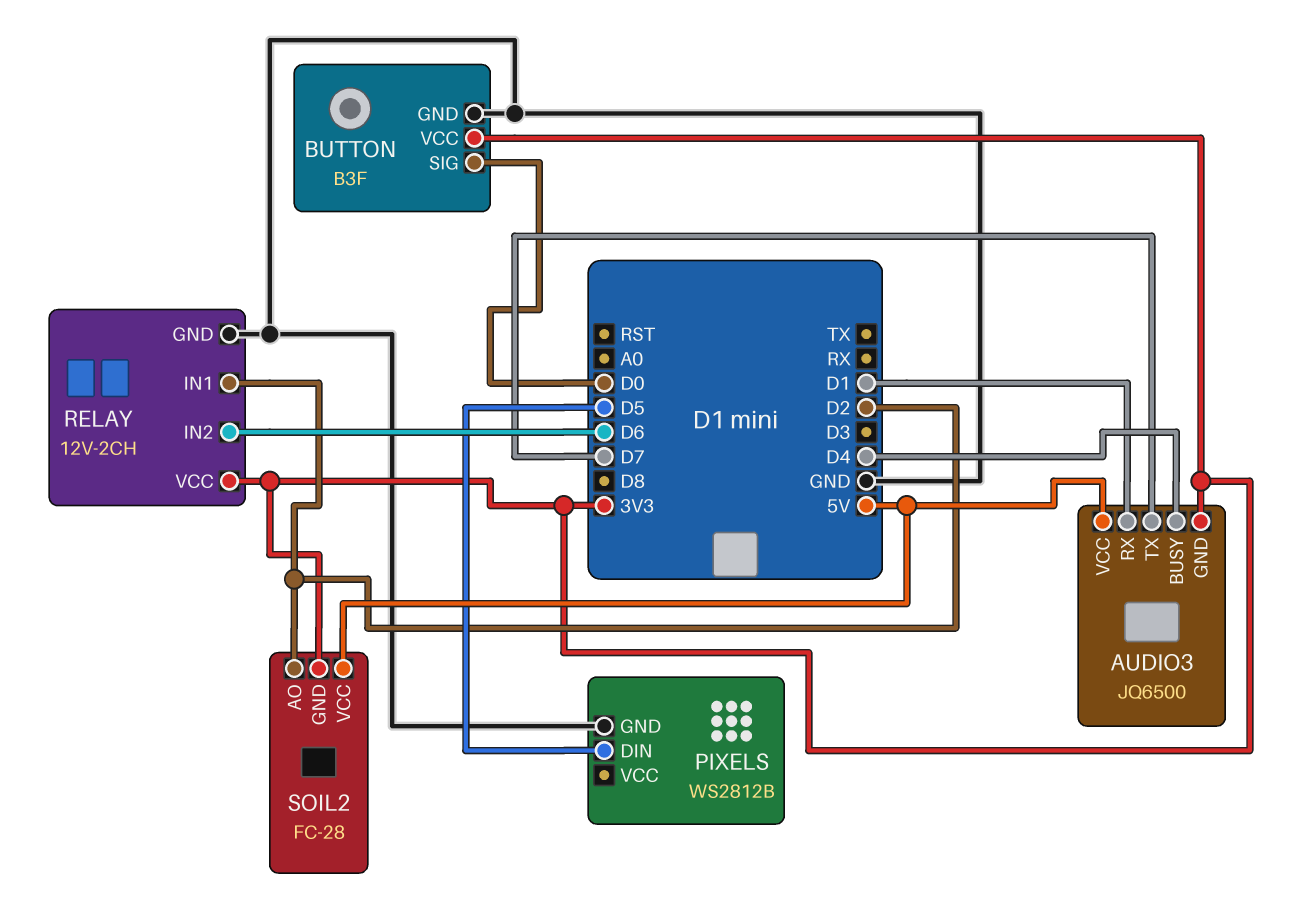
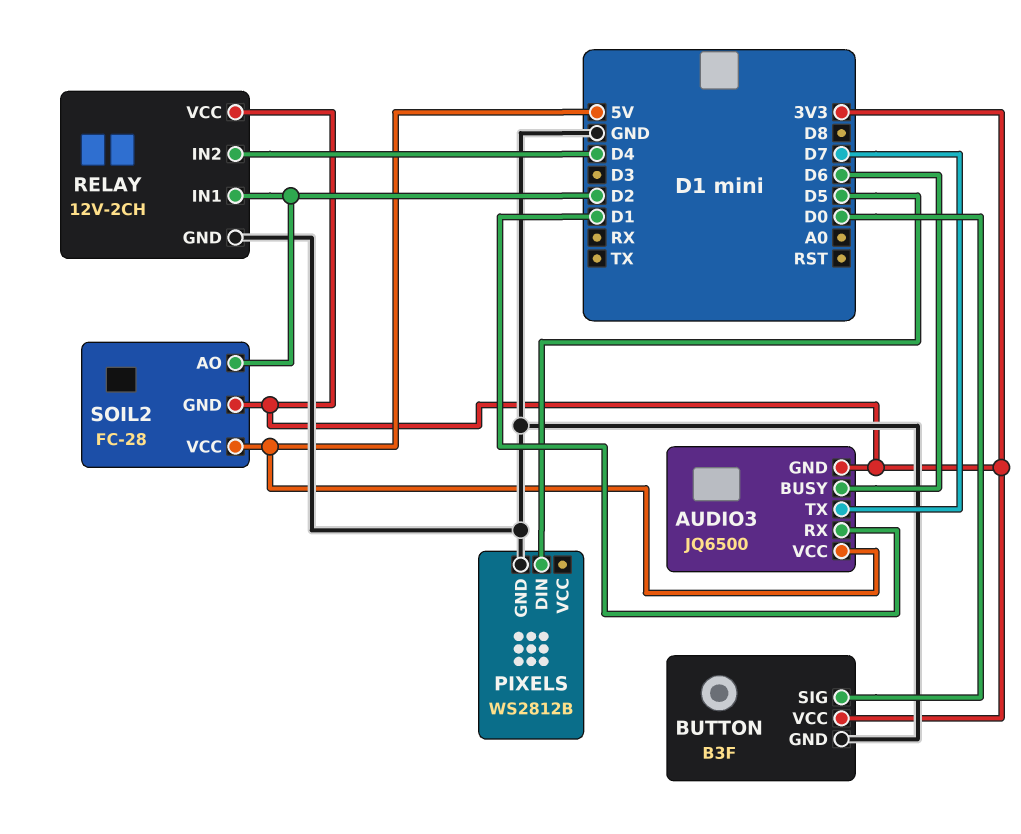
AUDIO3 pin BUSY: D4 -> D6
RELAY pin IN2: D6 -> D4

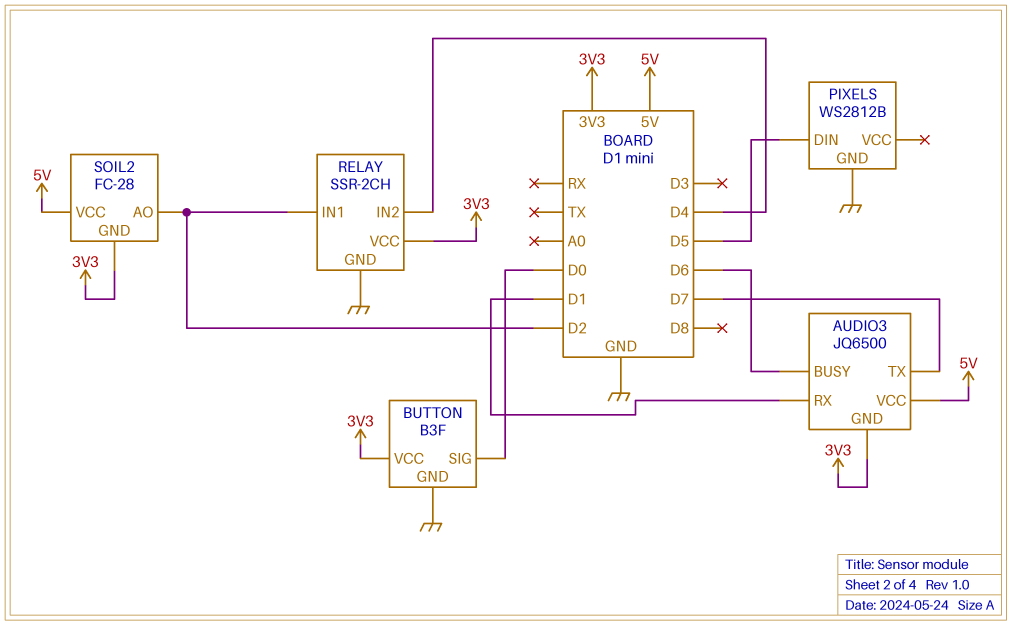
RELAY: 12V-2CH -> SSR-2CH

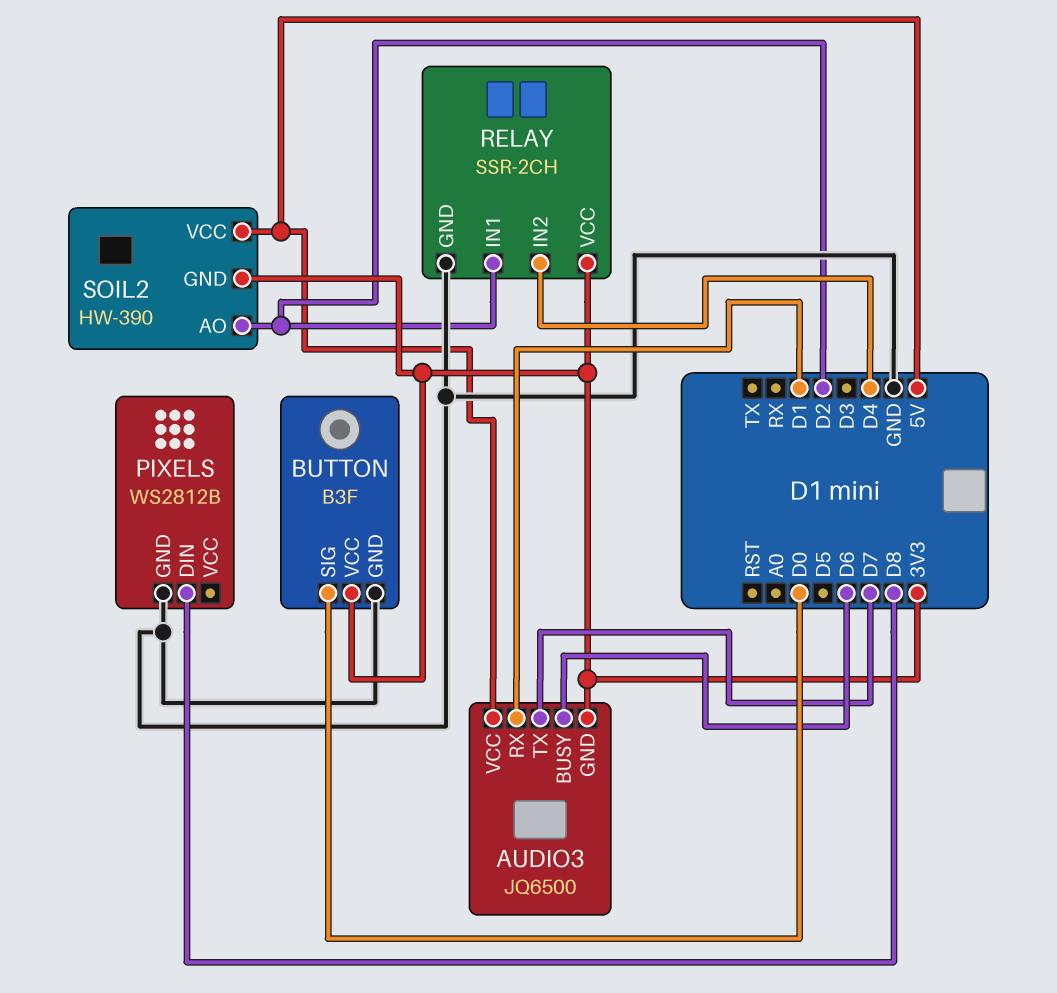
PIXELS pin DIN: D5 -> D8
SOIL2: FC-28 -> HW-390

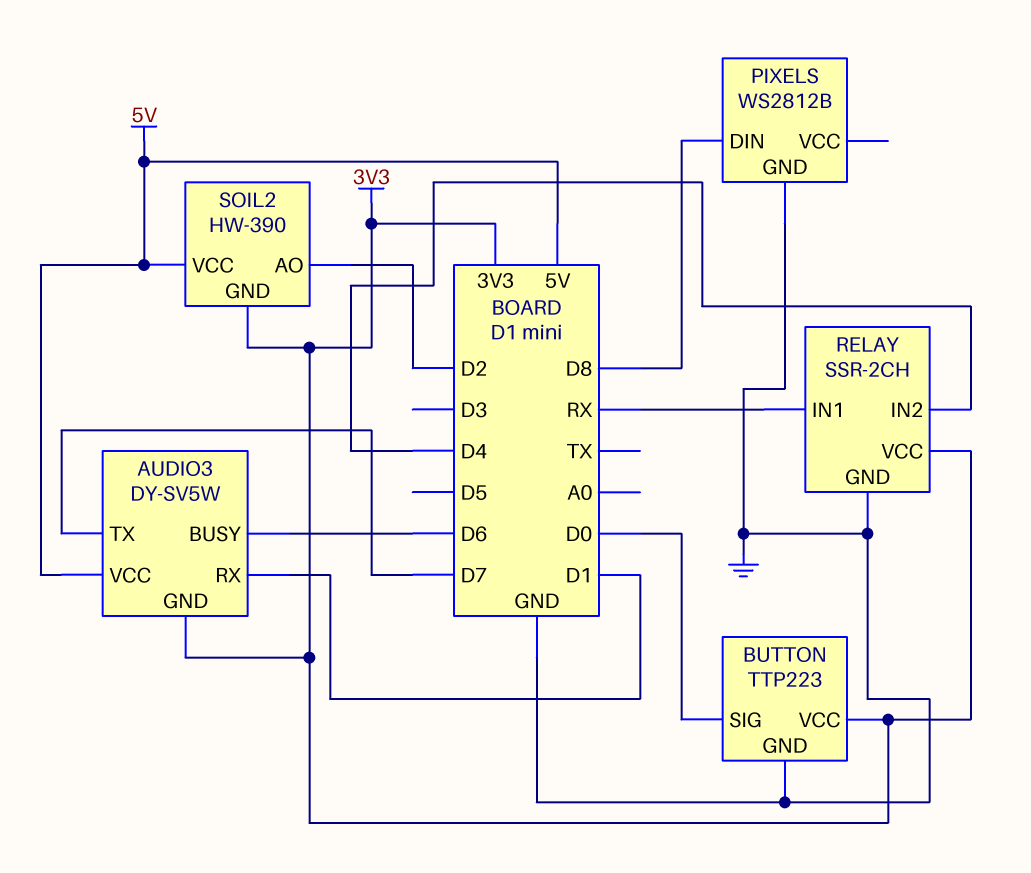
AUDIO3: JQ6500 -> DY-SV5W
BUTTON: B3F -> TTP223
RELAY pin IN1: D2 -> RX

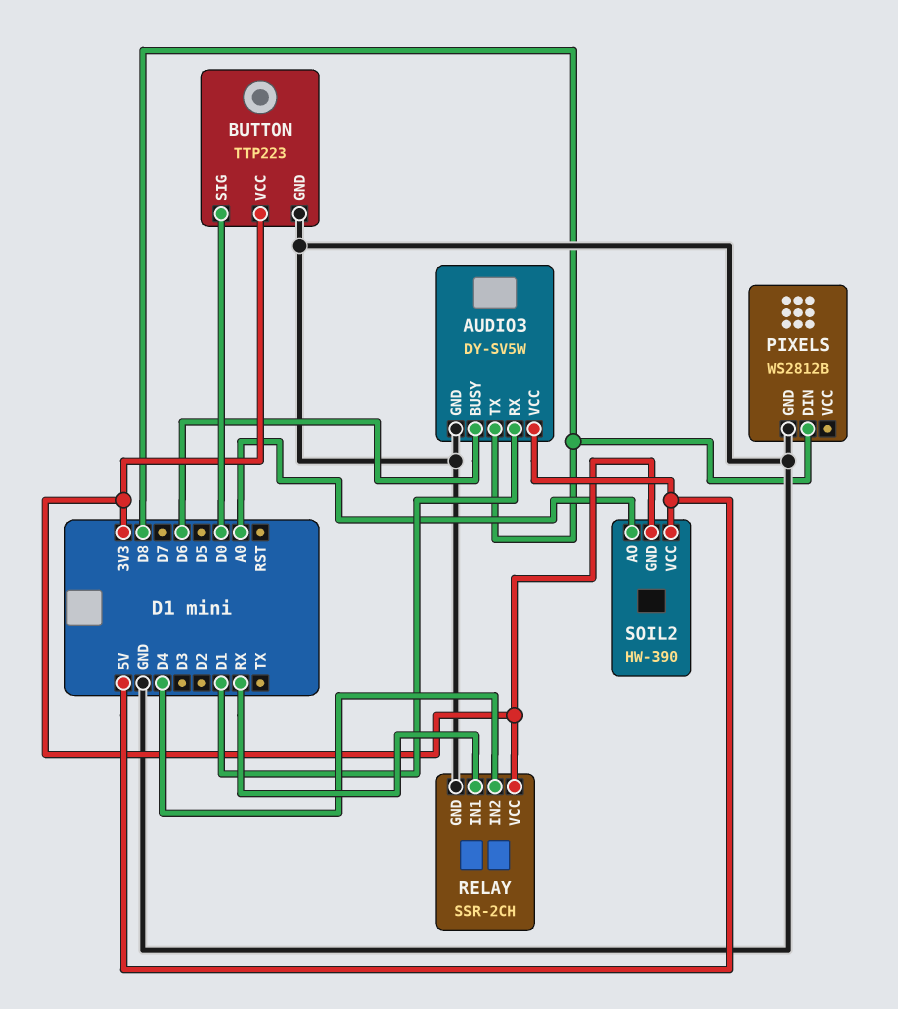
AUDIO3 pin GND: 3V3 -> GND
AUDIO3 pin TX: D7 -> D8
SOIL2 pin AO: D2 -> A0

